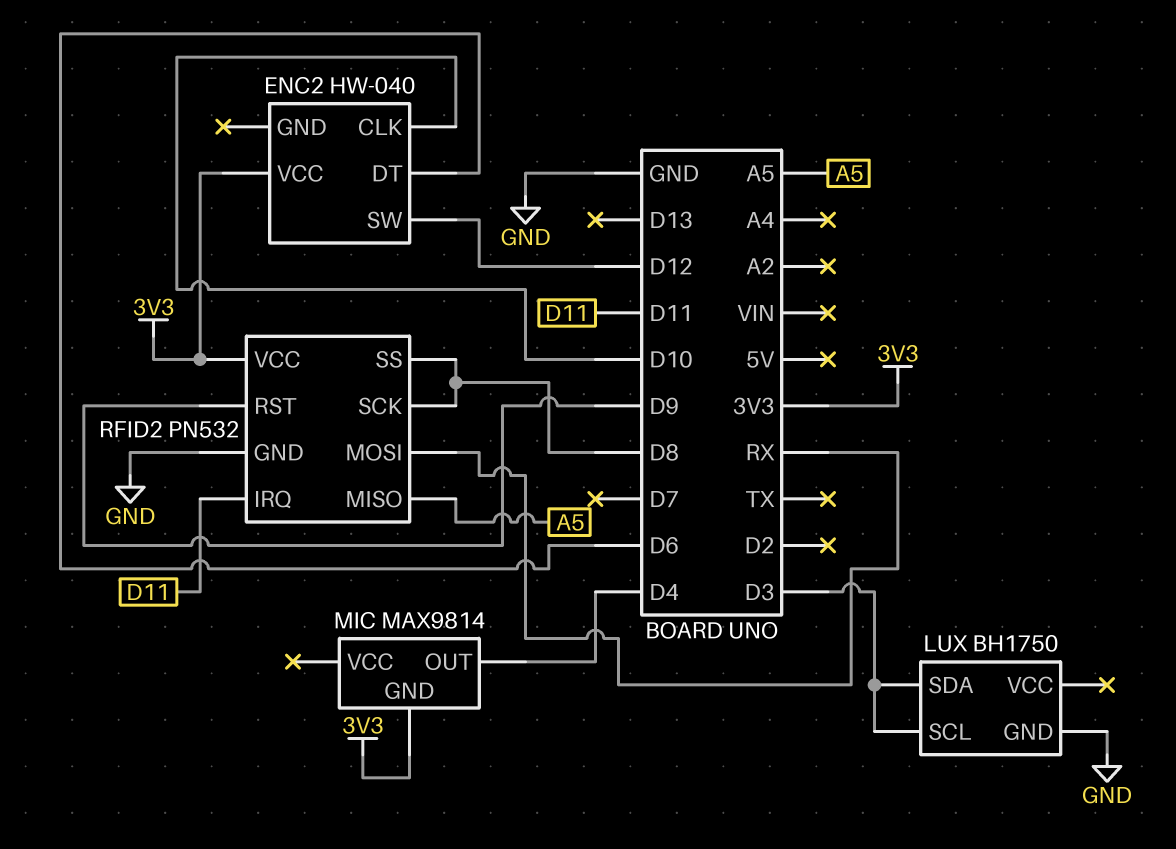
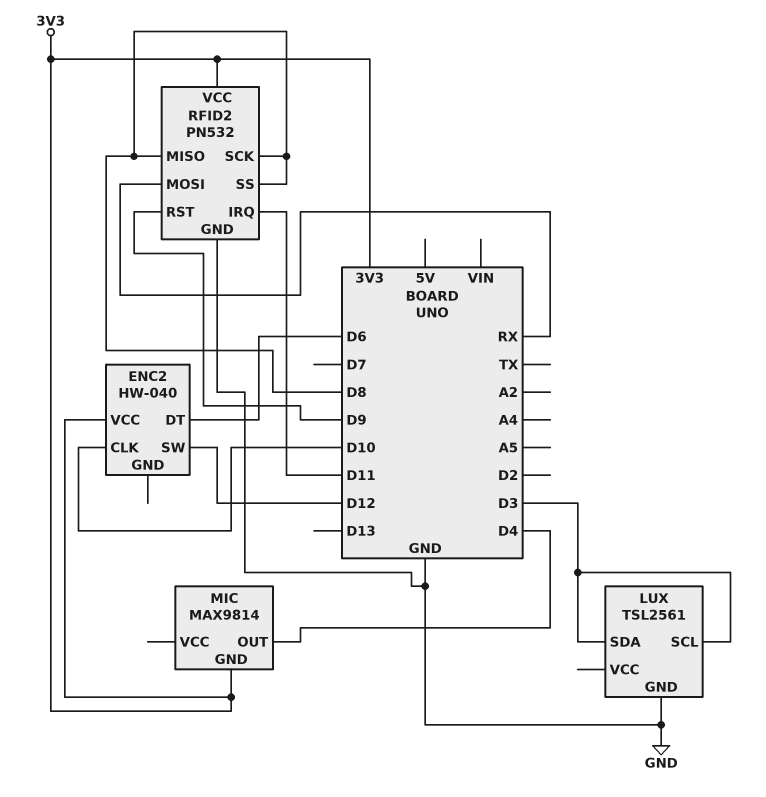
LUX: BH1750 -> TSL2561
RFID2 pin MISO: A5 -> D8

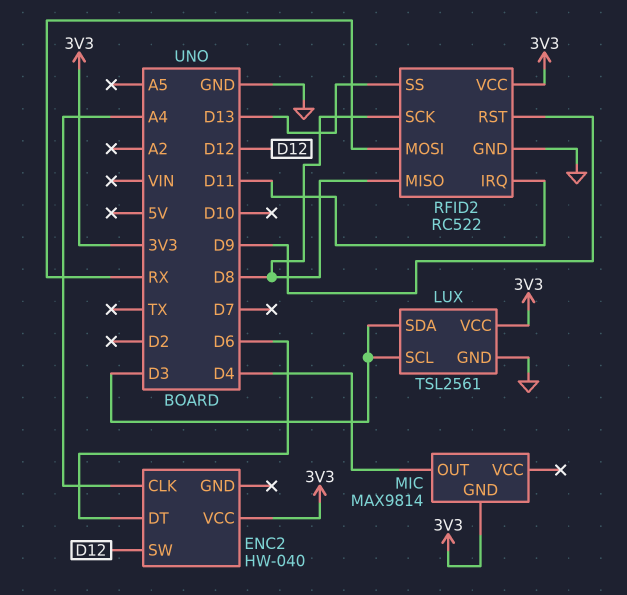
ENC2 pin CLK: D10 -> A4
LUX pin VCC: none -> 3V3
RFID2: PN532 -> RC522
RFID2 pin SS: D8 -> D13

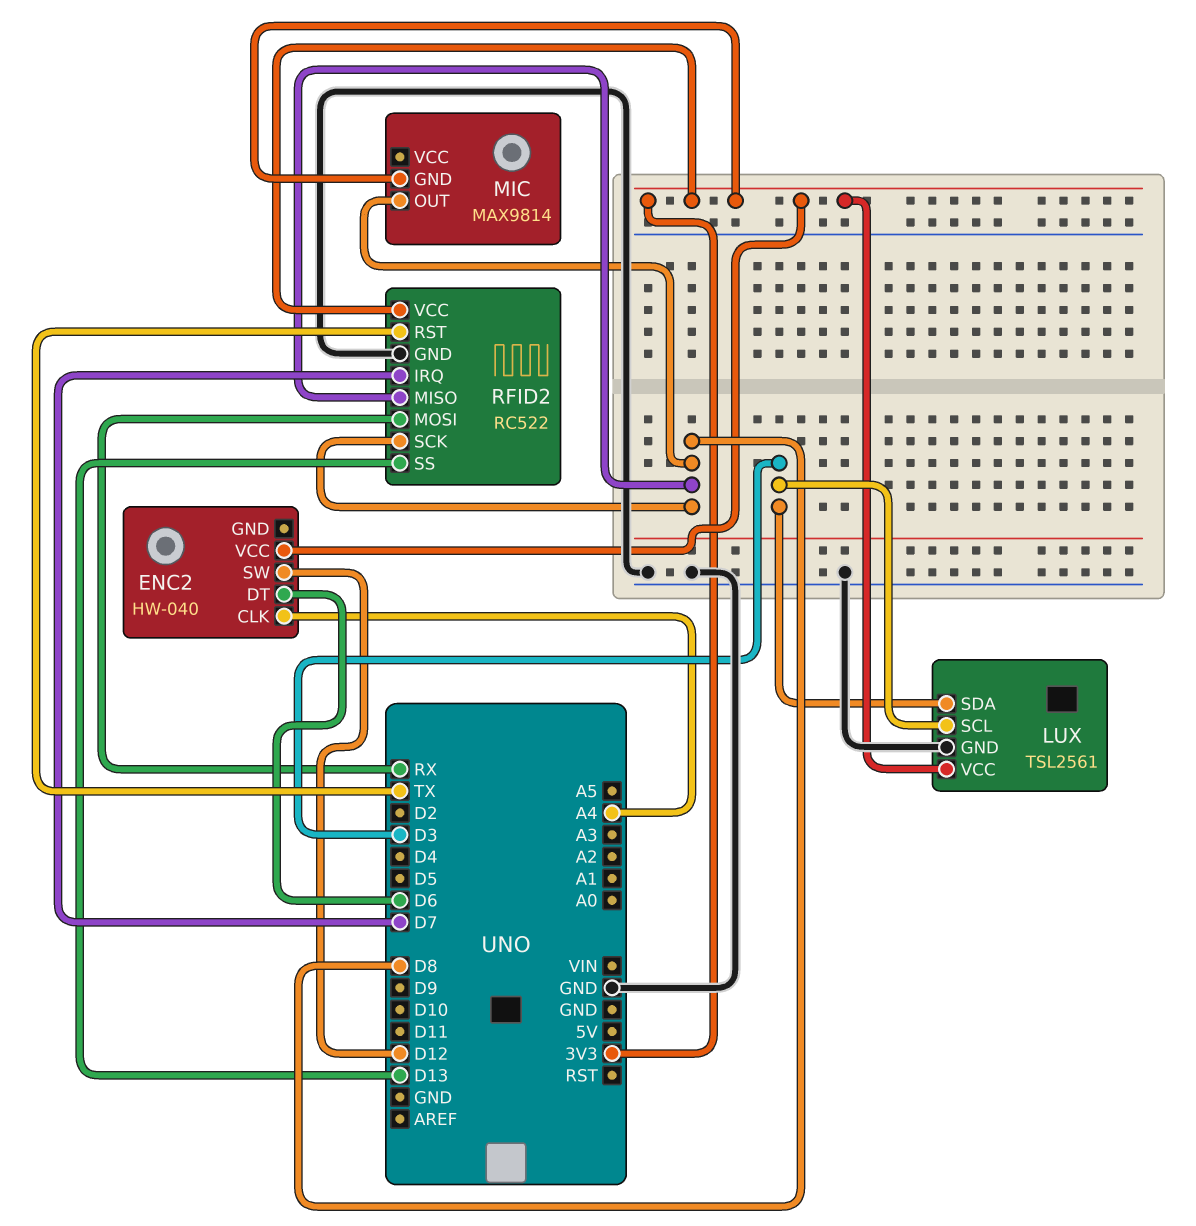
MIC pin OUT: D4 -> D8
RFID2 pin IRQ: D11 -> D7
RFID2 pin RST: D9 -> TX

